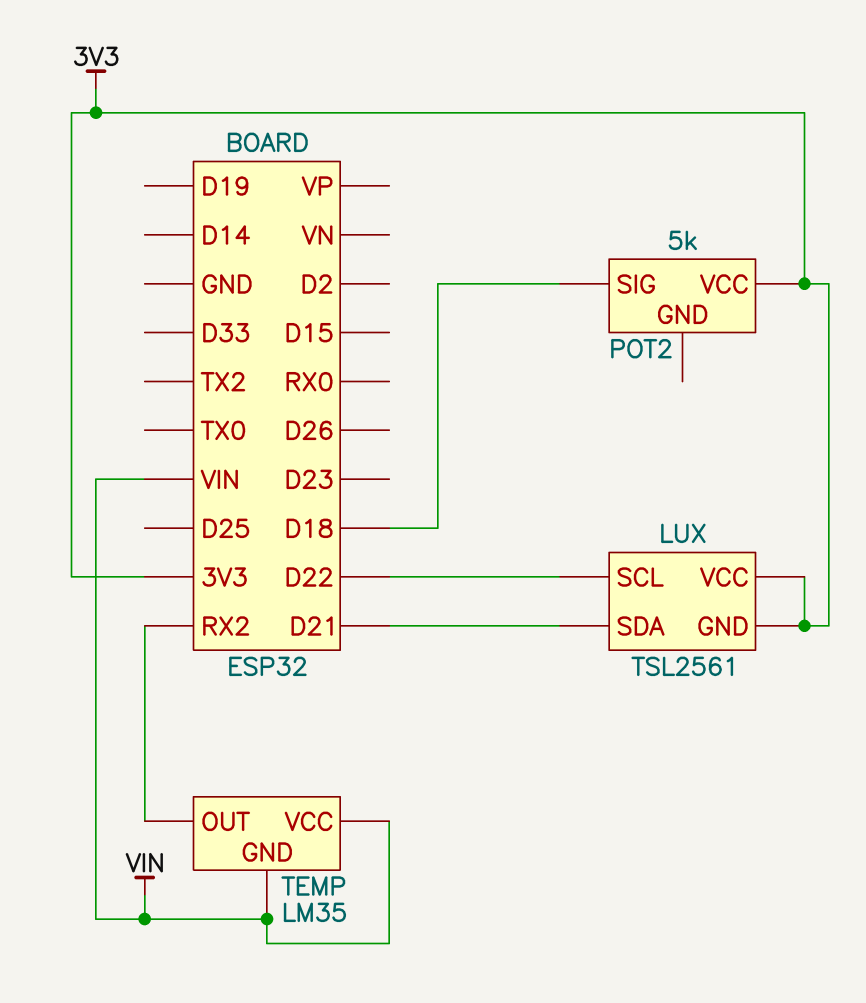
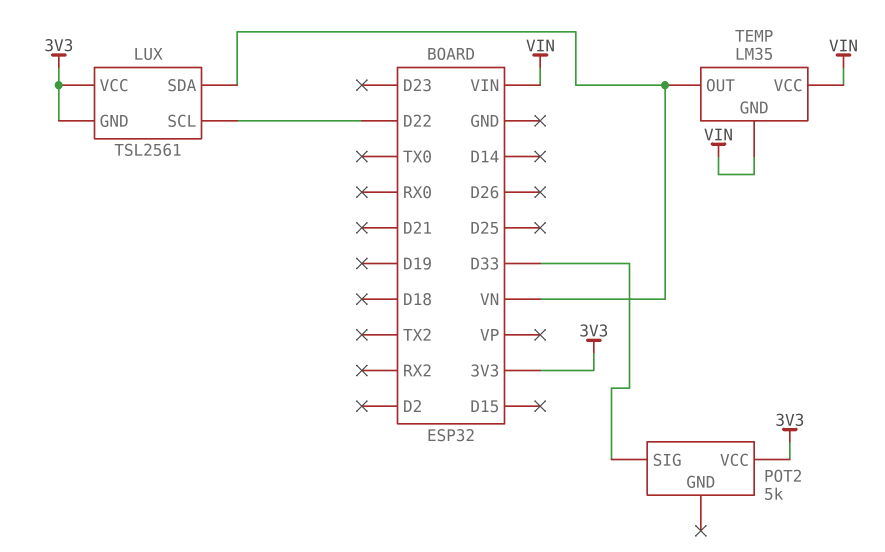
LUX pin SDA: D21 -> VN
POT2 pin SIG: D18 -> D33
TEMP pin OUT: RX2 -> VN

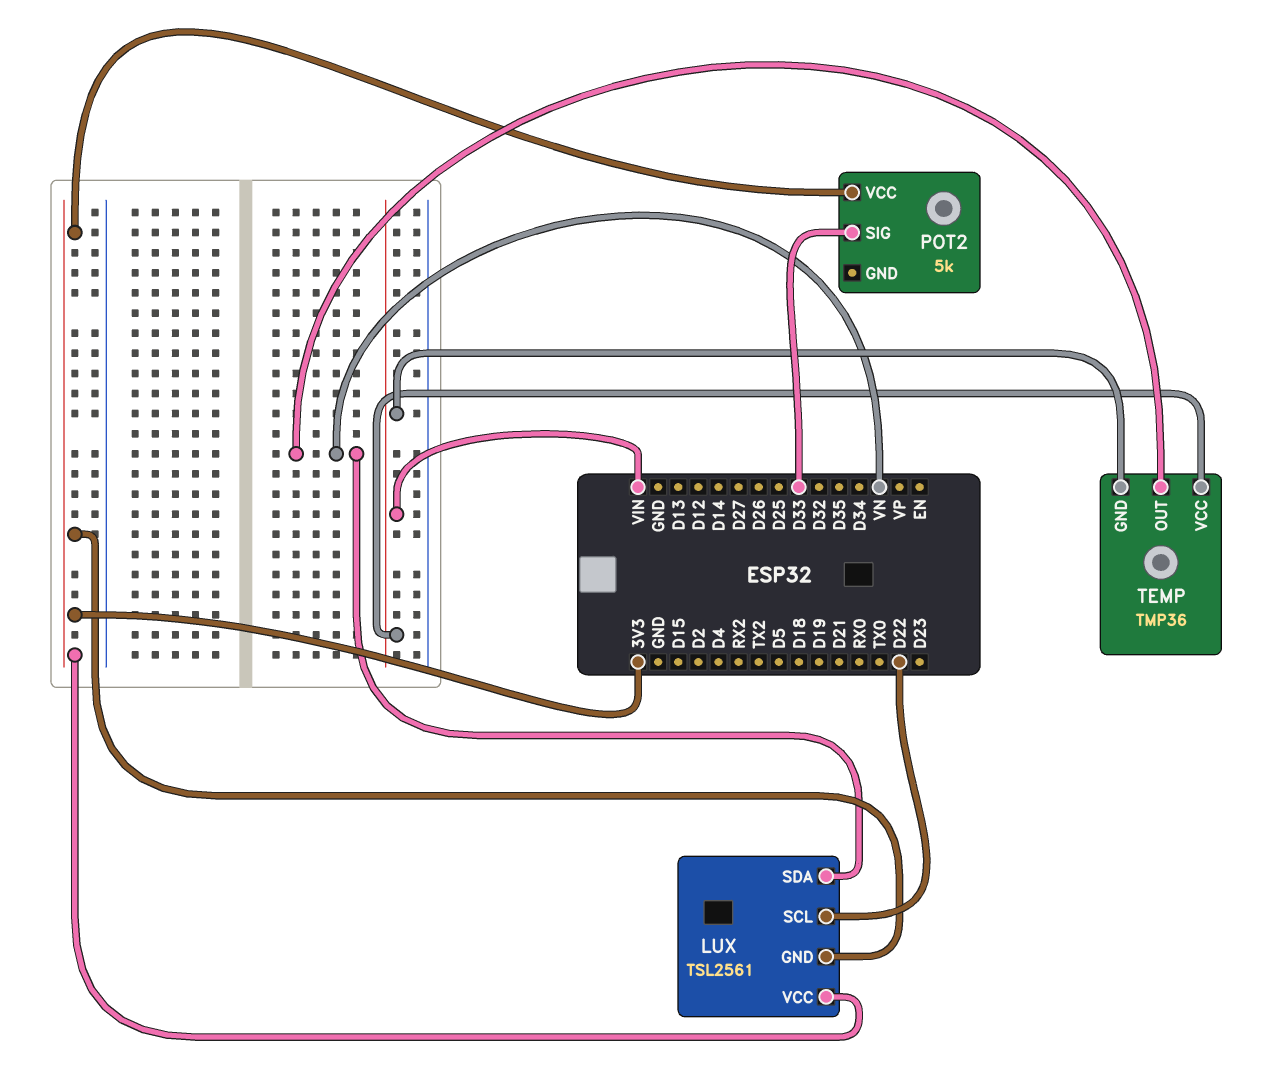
TEMP: LM35 -> TMP36

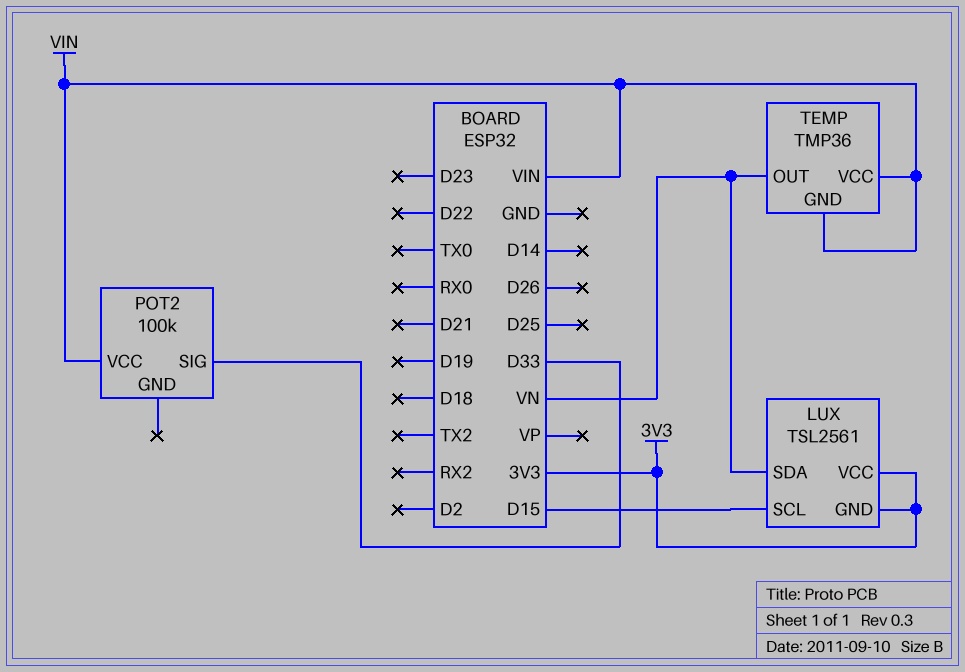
LUX pin SCL: D22 -> D15
POT2: 5k -> 100k
POT2 pin VCC: 3V3 -> VIN

